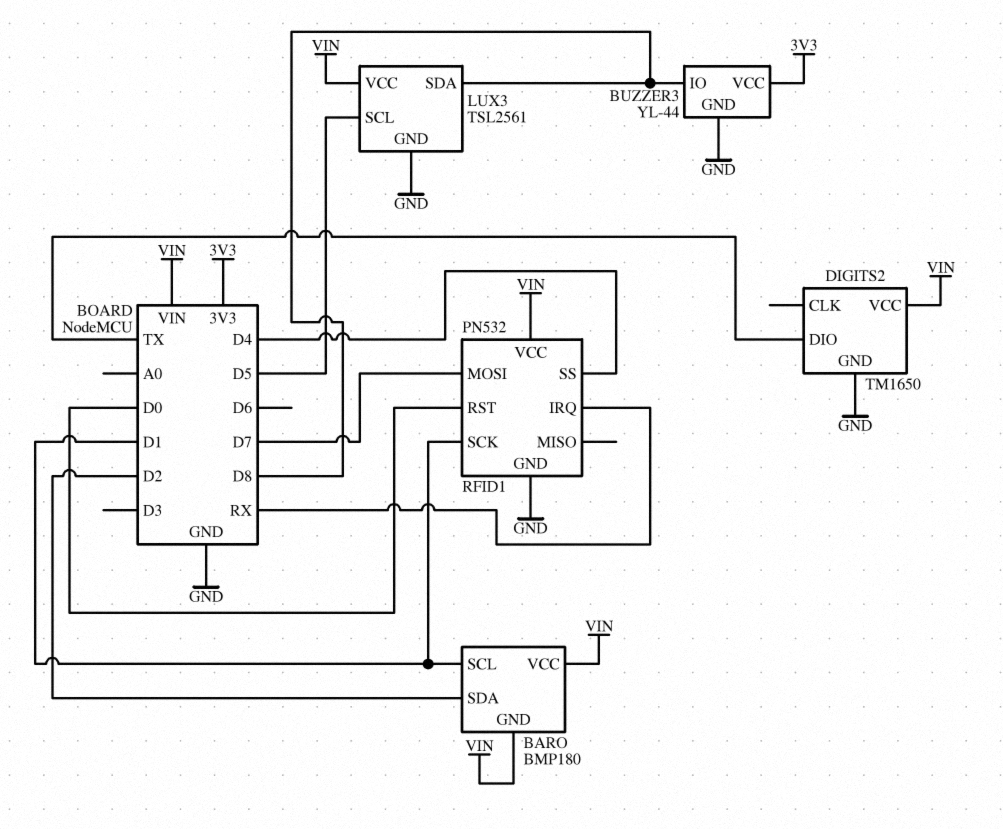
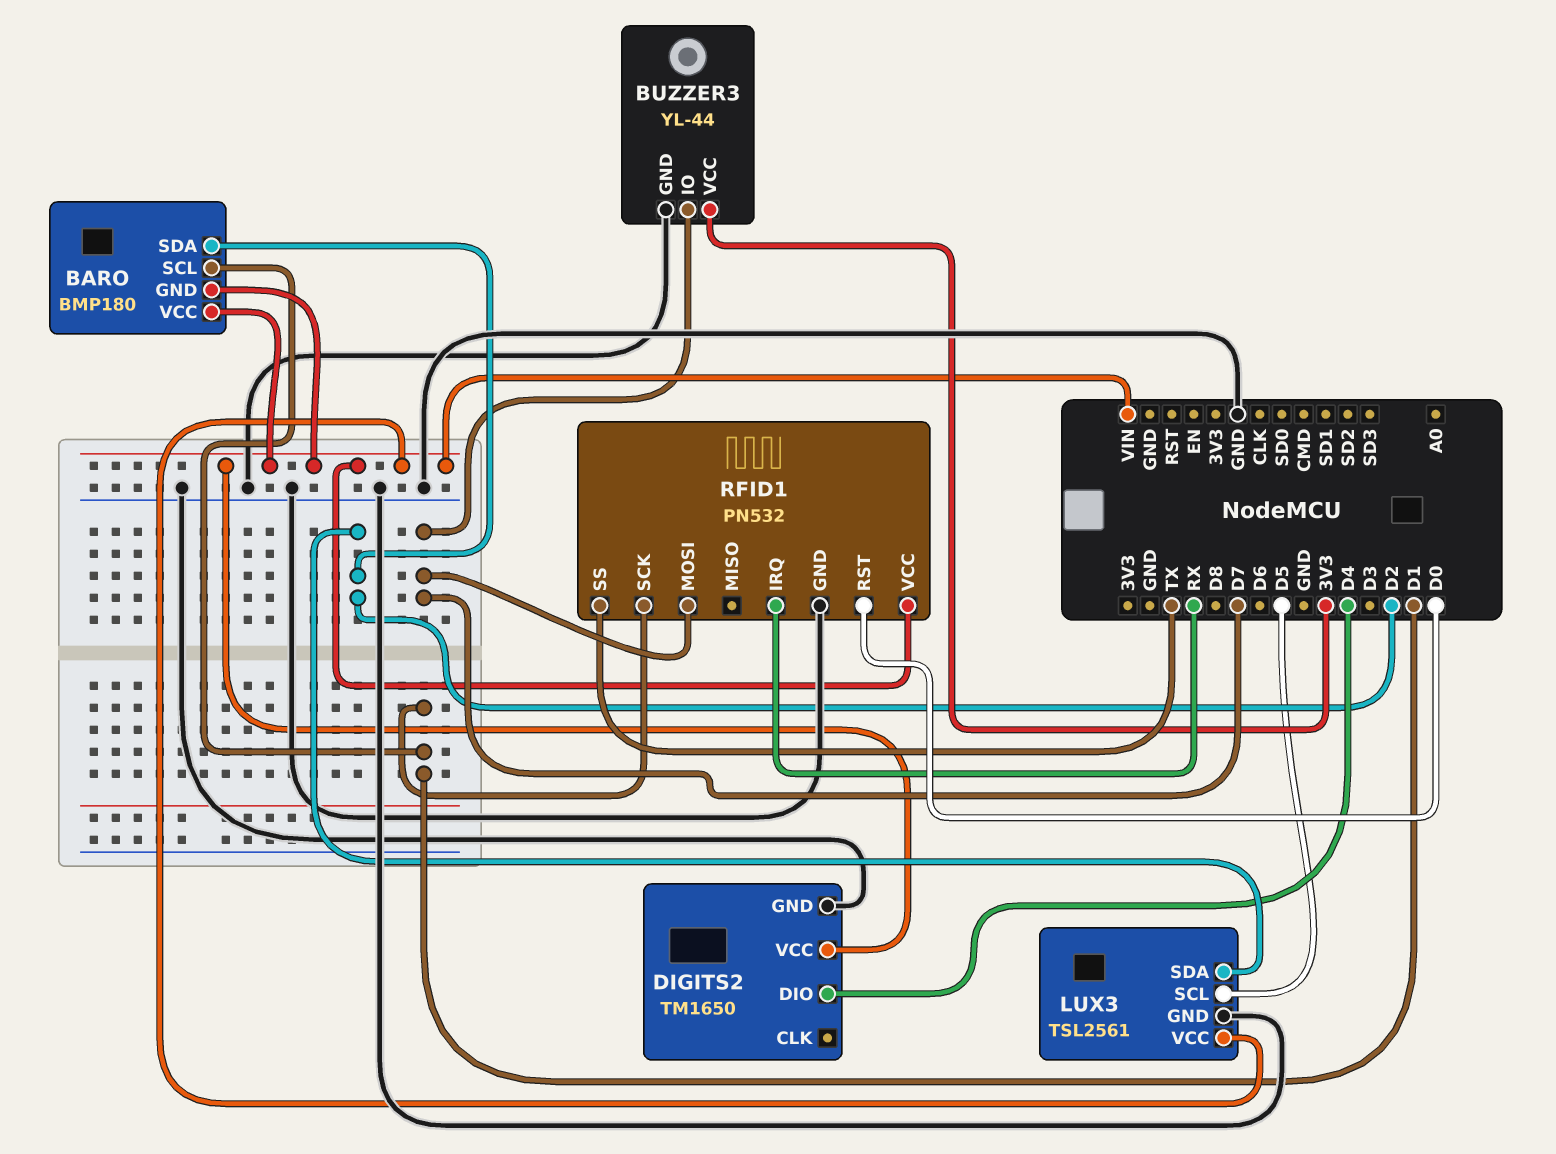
BUZZER3 pin IO: D8 -> D7
DIGITS2 pin DIO: TX -> D4
LUX3 pin SDA: D8 -> D2
RFID1 pin SS: D4 -> TX

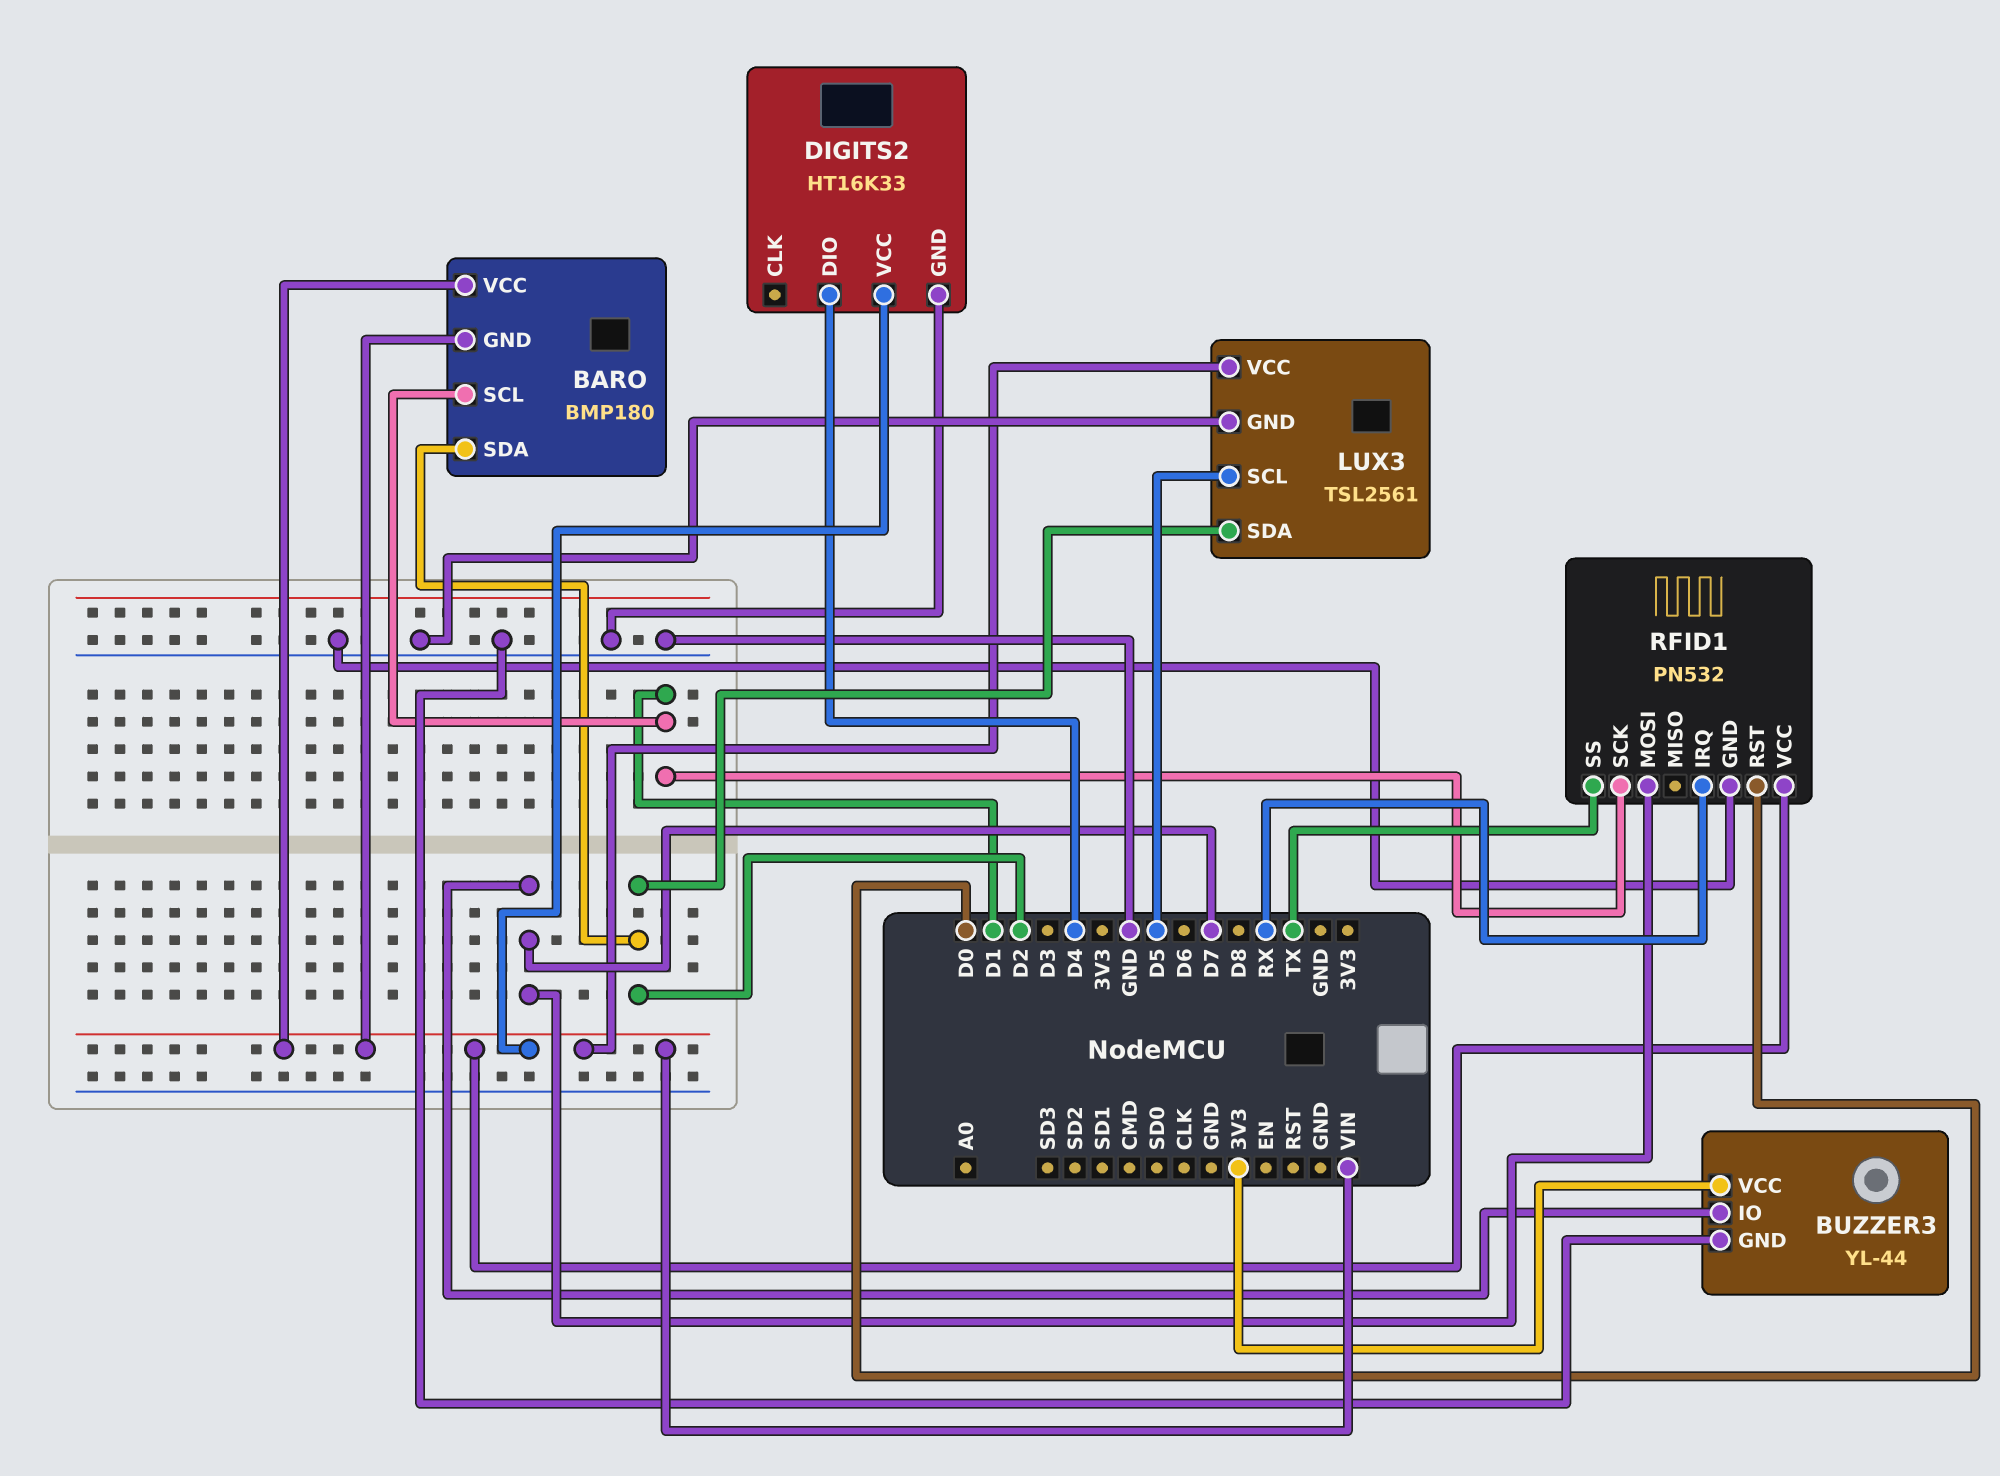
DIGITS2: TM1650 -> HT16K33

